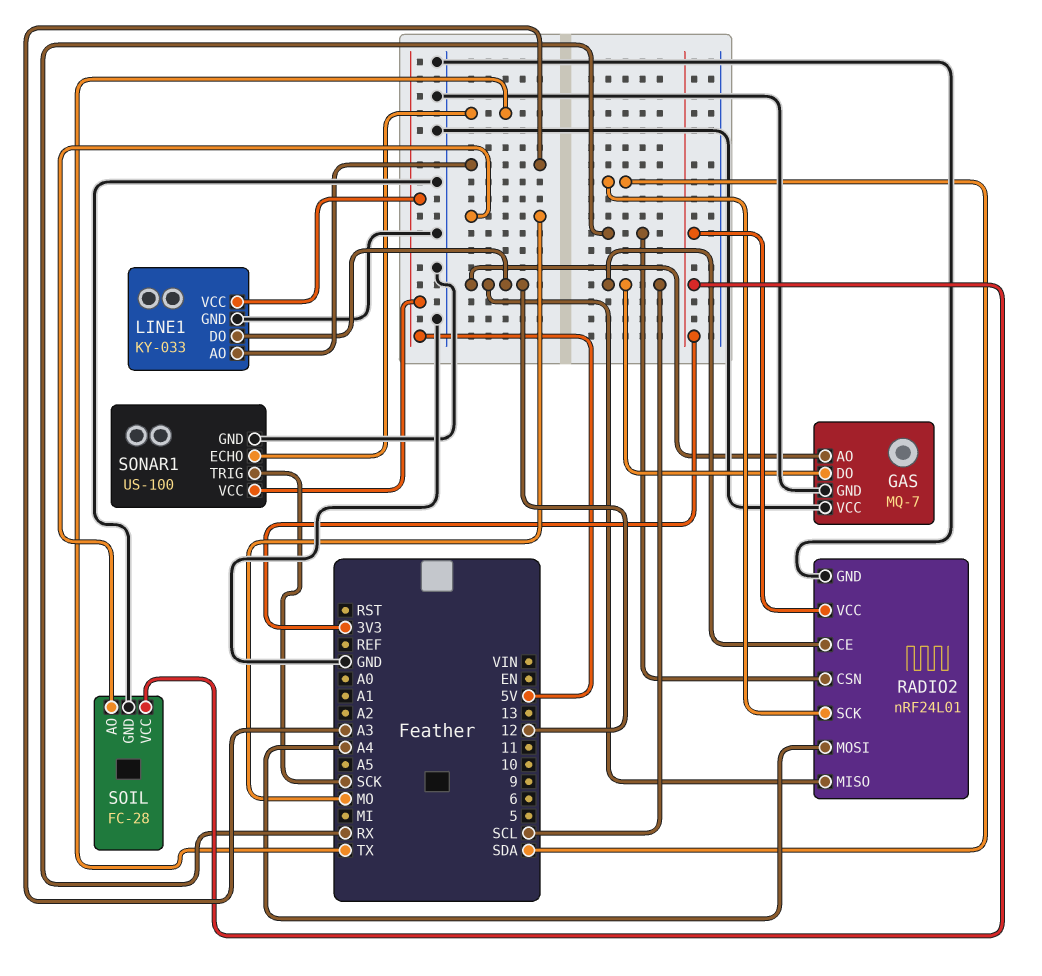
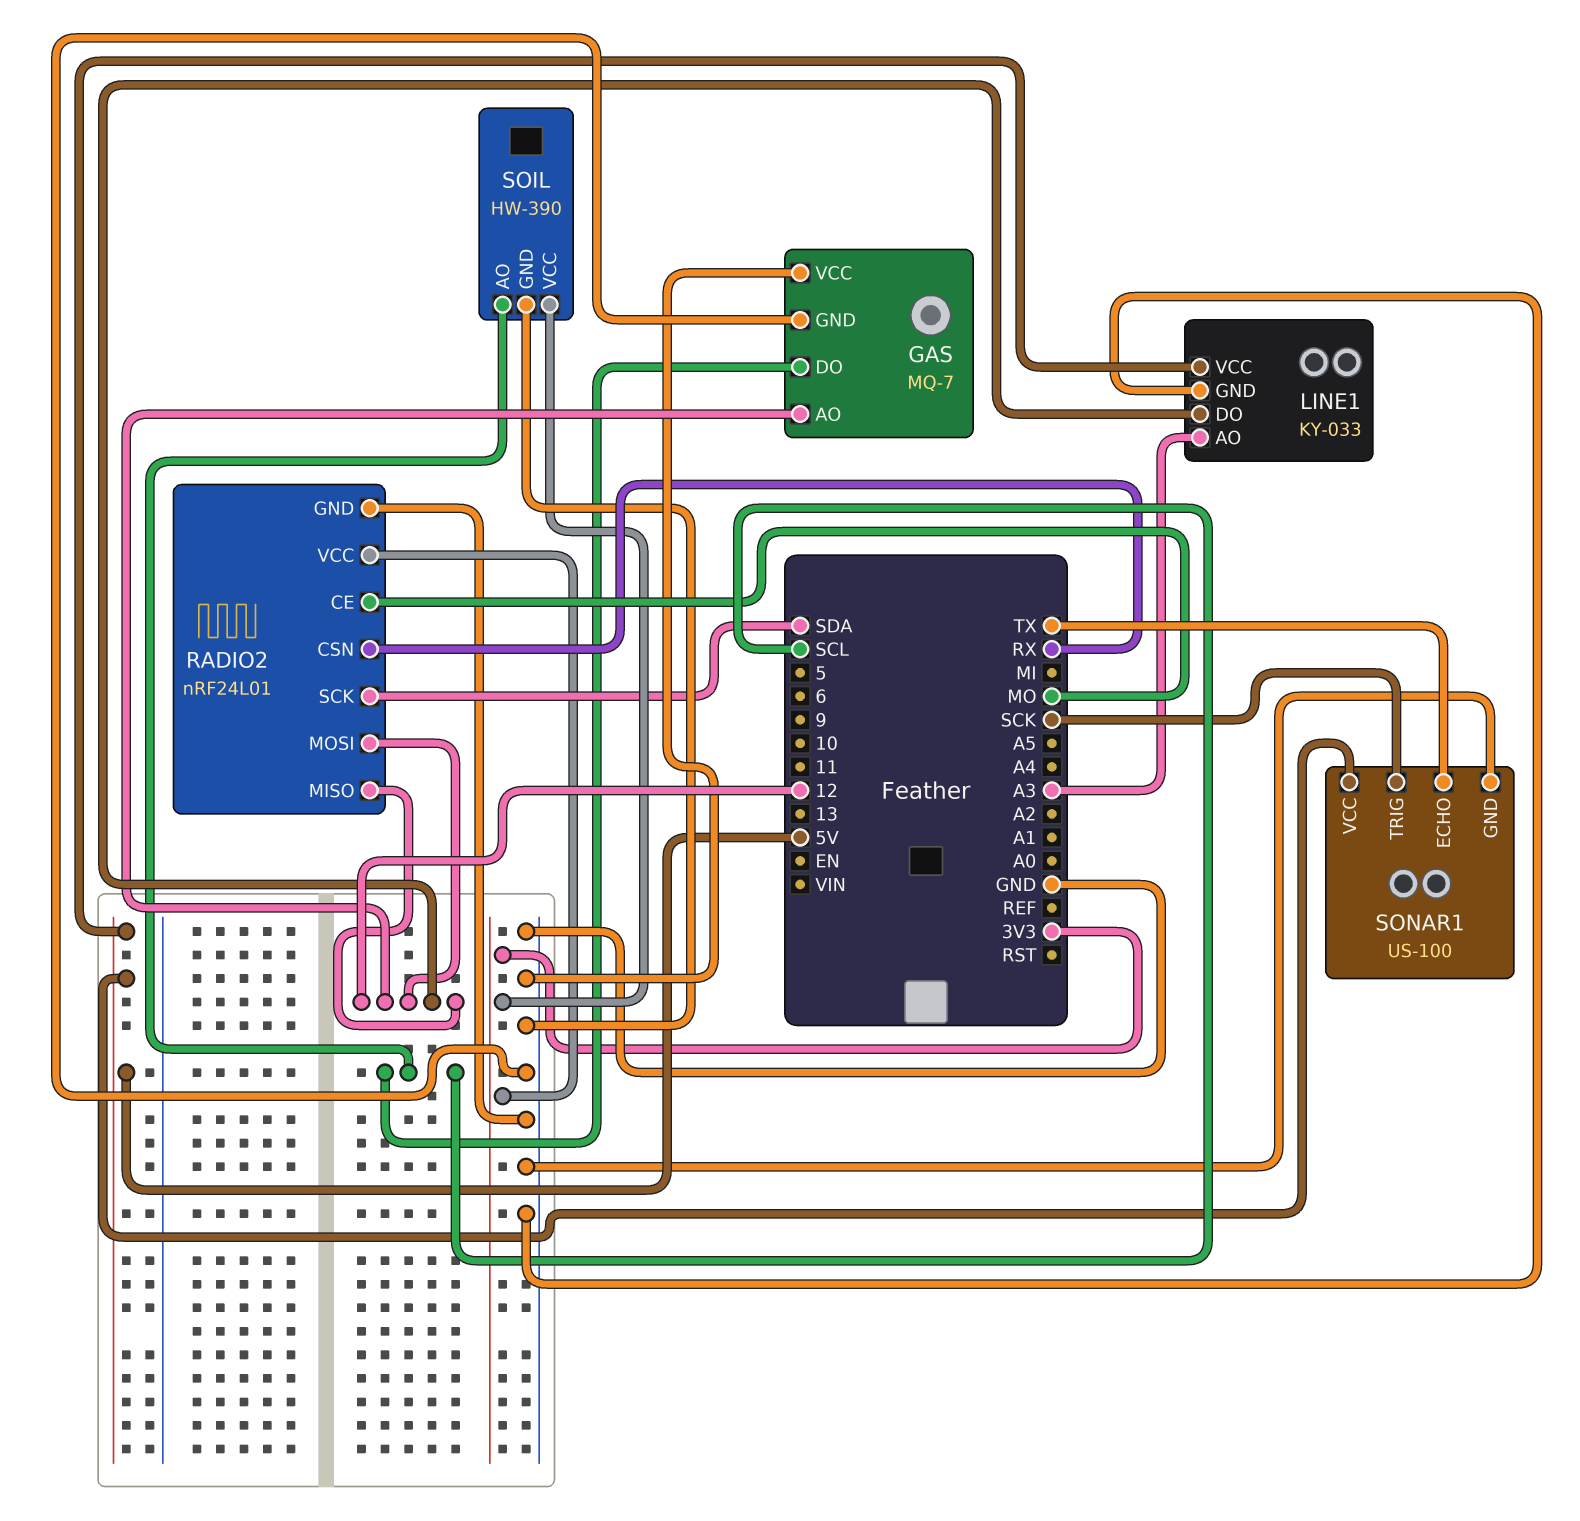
RADIO2 pin CE: SCL -> MO
RADIO2 pin MOSI: A4 -> 12
SOIL: FC-28 -> HW-390
SOIL pin AO: MO -> SCL

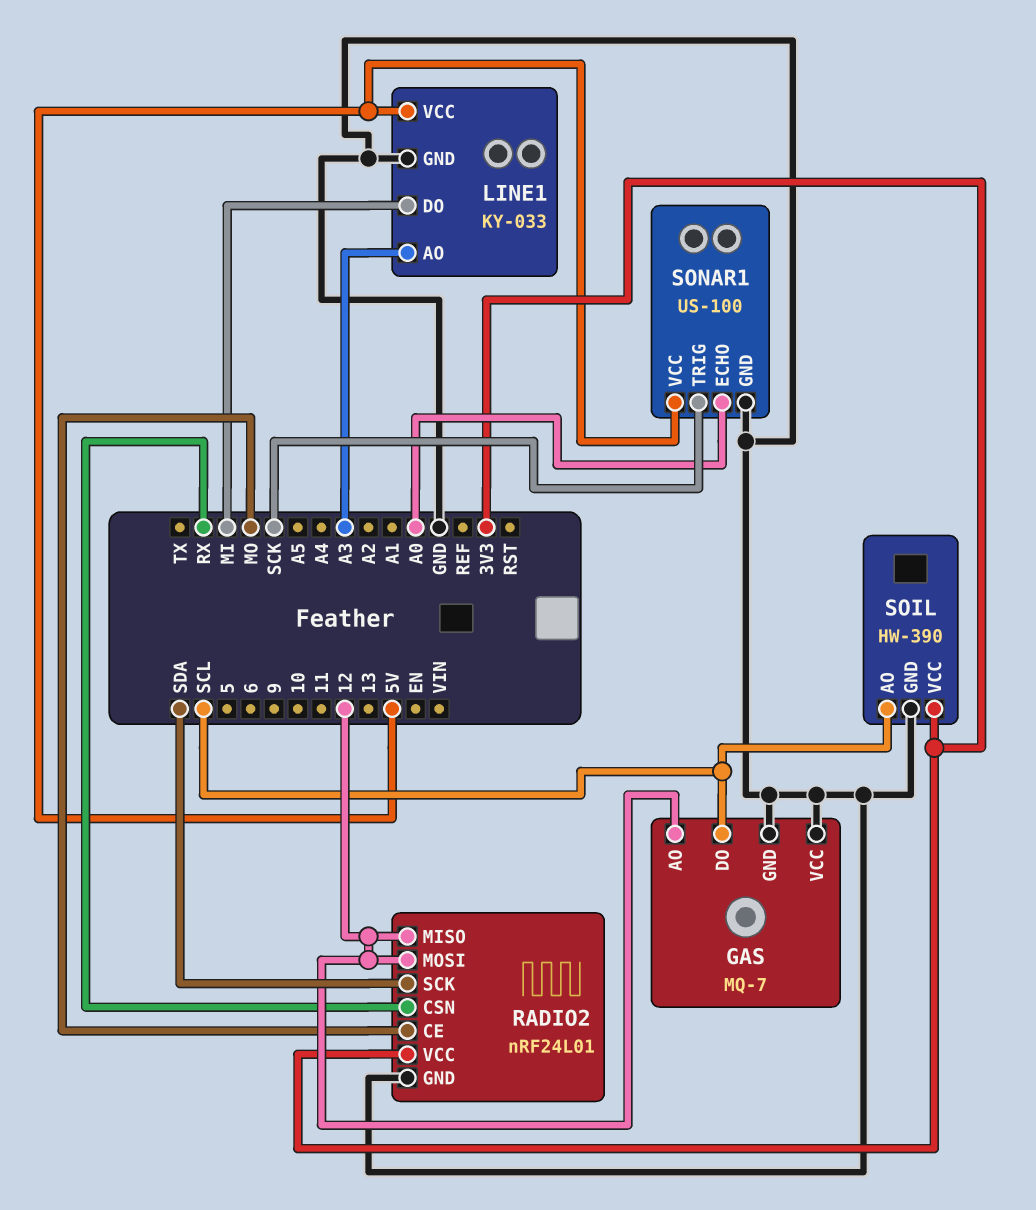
LINE1 pin DO: 12 -> MI
SONAR1 pin ECHO: TX -> A0

